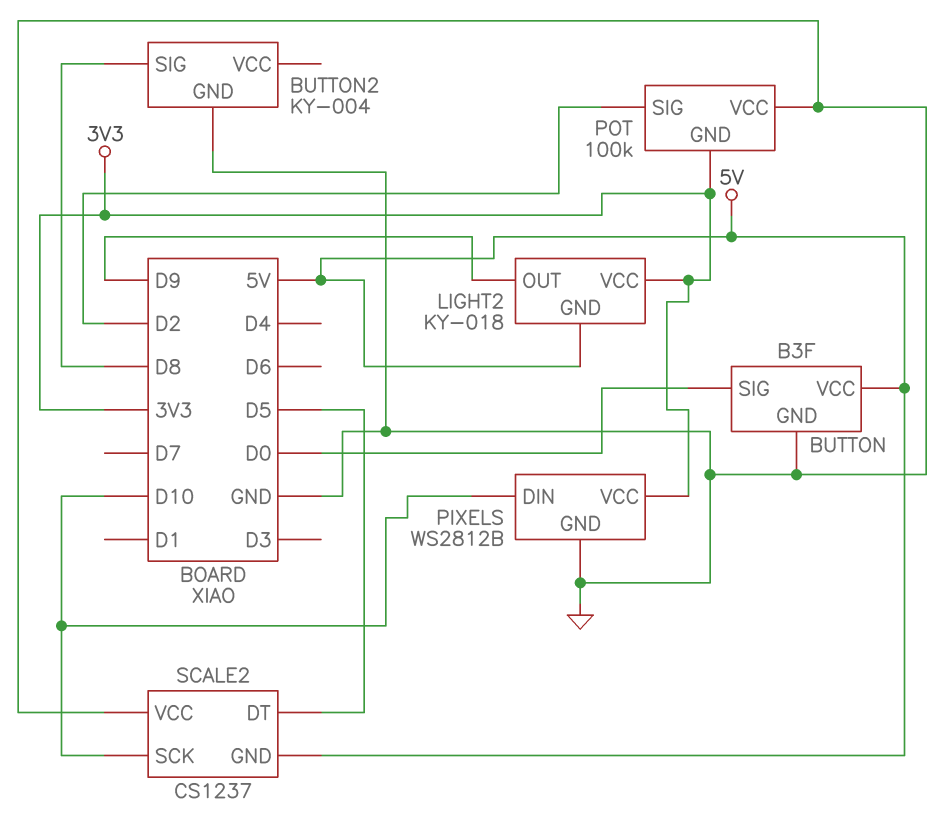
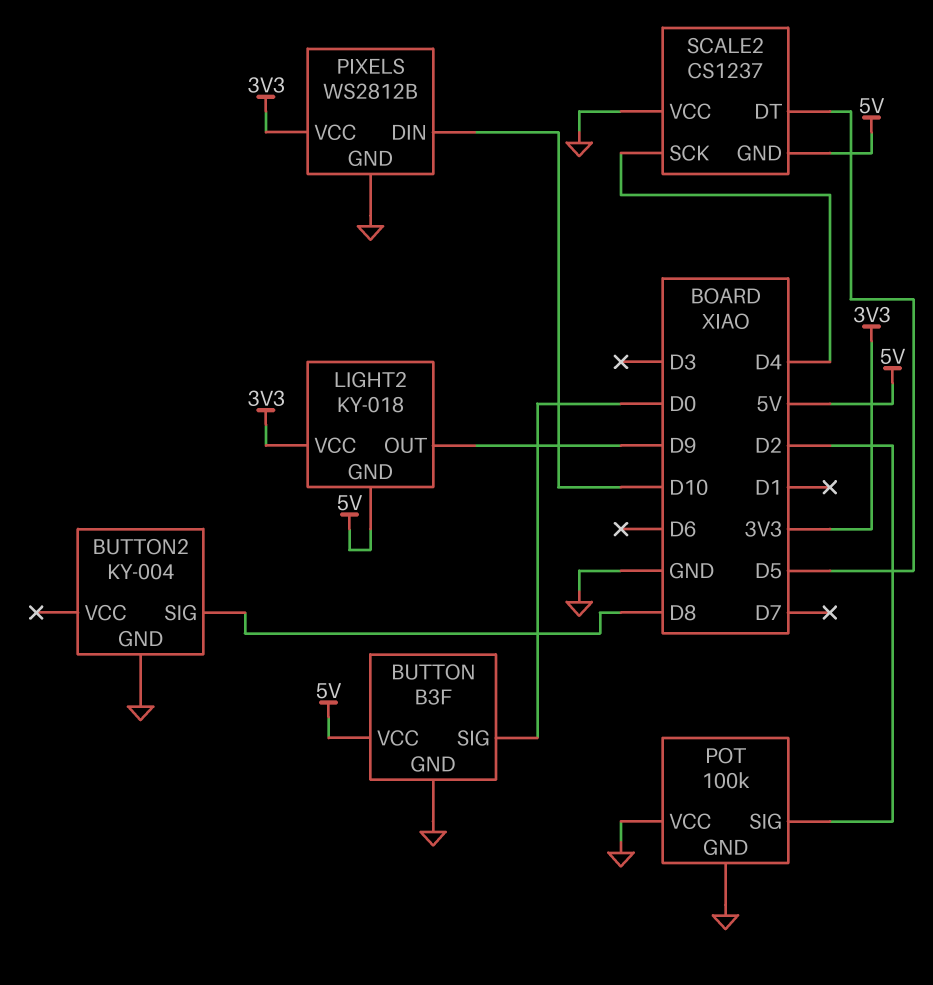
POT pin GND: 3V3 -> GND
SCALE2 pin SCK: D10 -> D4

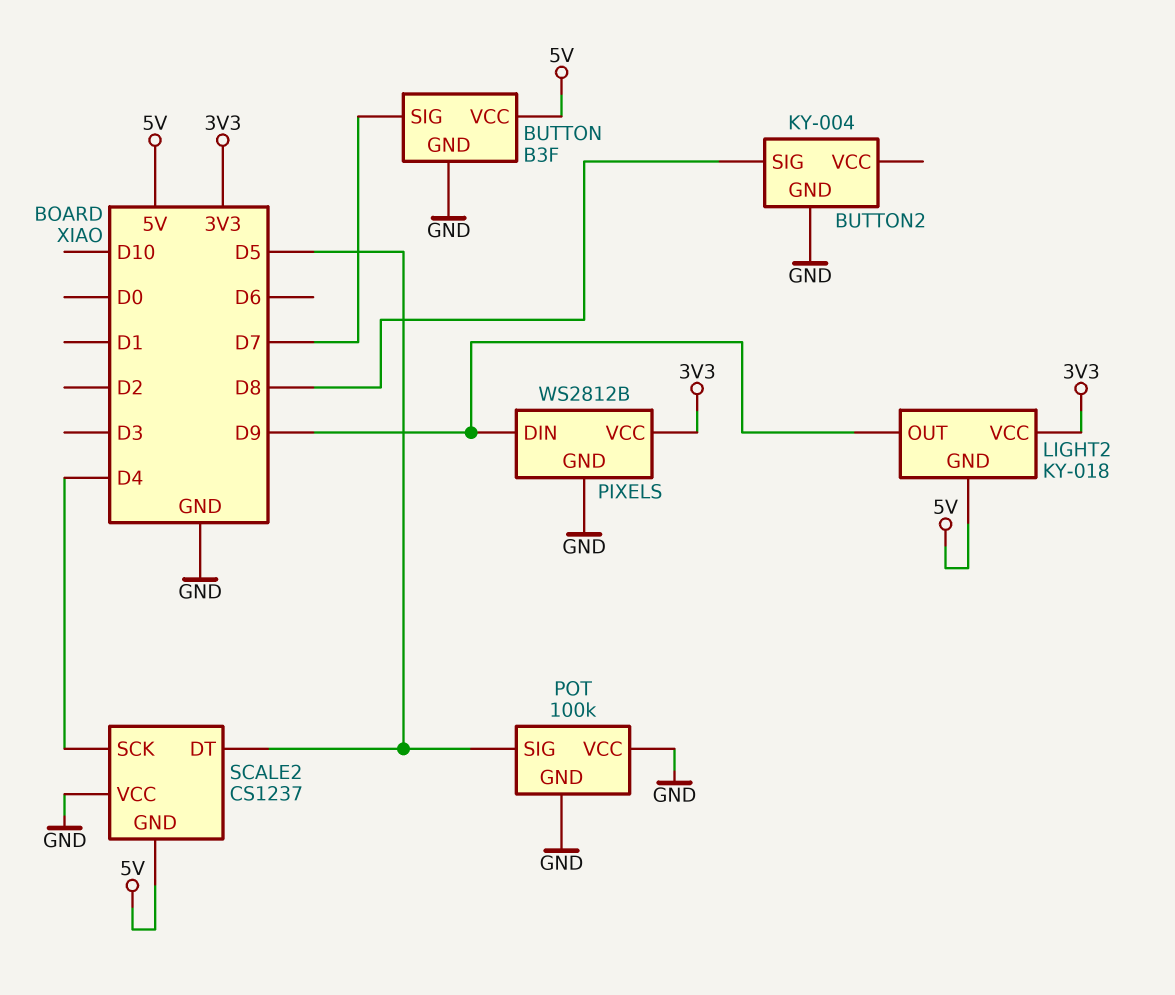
BUTTON pin SIG: D0 -> D7
PIXELS pin DIN: D10 -> D9
POT pin SIG: D2 -> D5

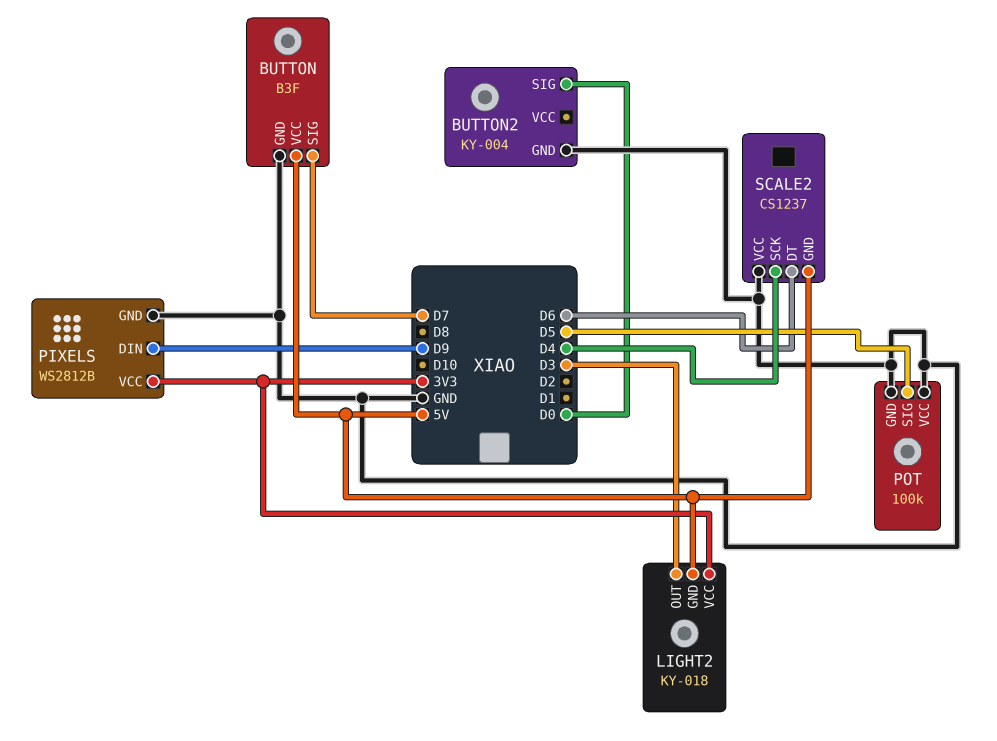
BUTTON2 pin SIG: D8 -> D0
LIGHT2 pin OUT: D9 -> D3
SCALE2 pin DT: D5 -> D6

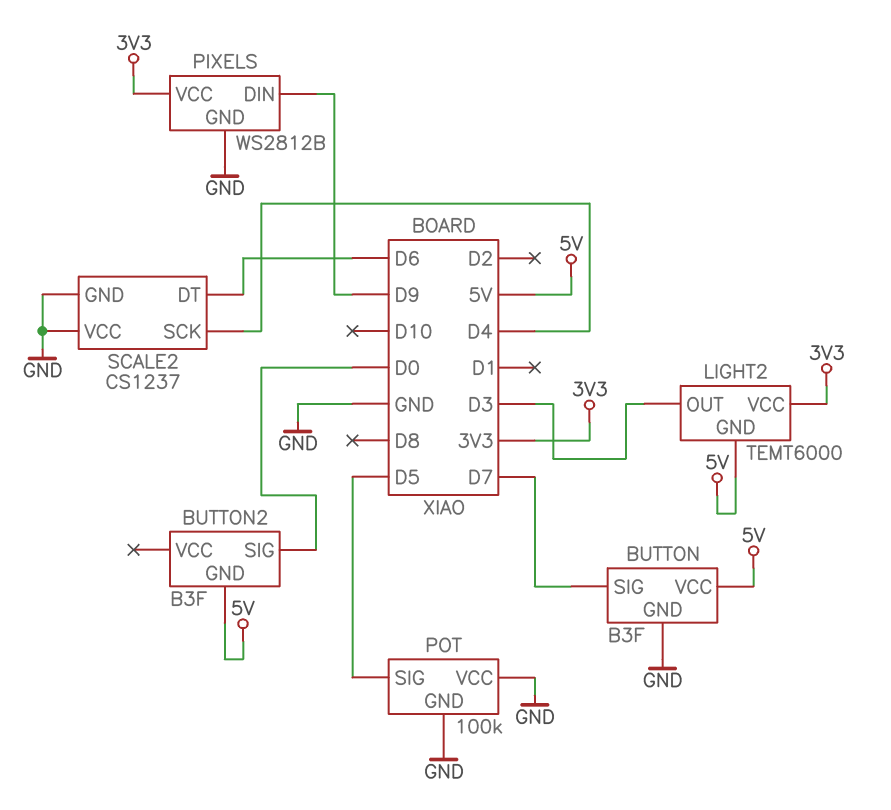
BUTTON2: KY-004 -> B3F
BUTTON2 pin GND: GND -> 5V
LIGHT2: KY-018 -> TEMT6000
SCALE2 pin GND: 5V -> GND

